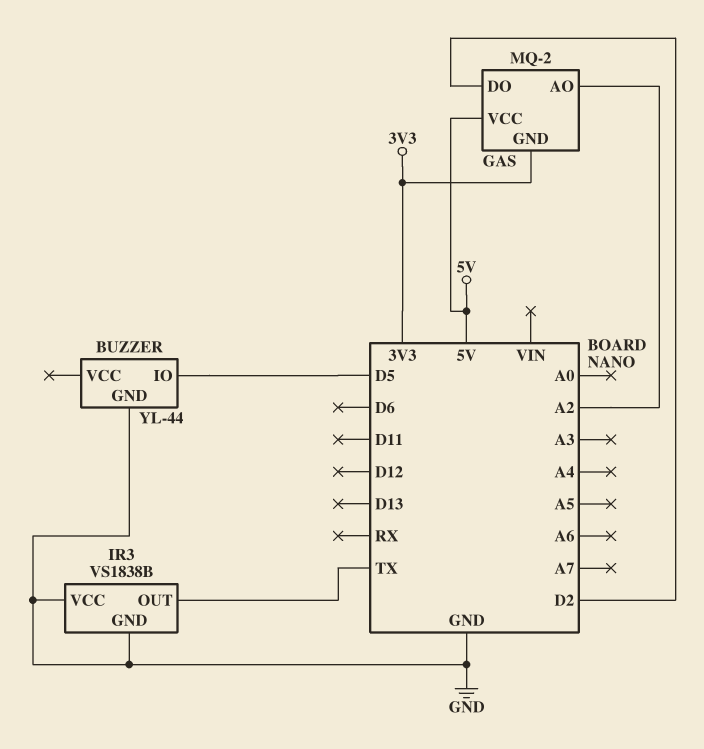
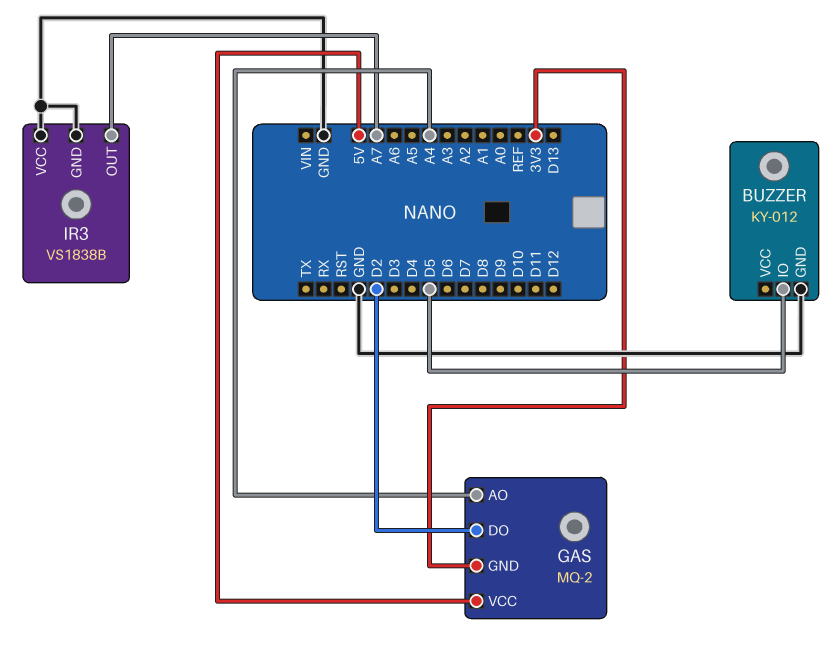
BUZZER: YL-44 -> KY-012
GAS pin AO: A2 -> A4
IR3 pin OUT: TX -> A7

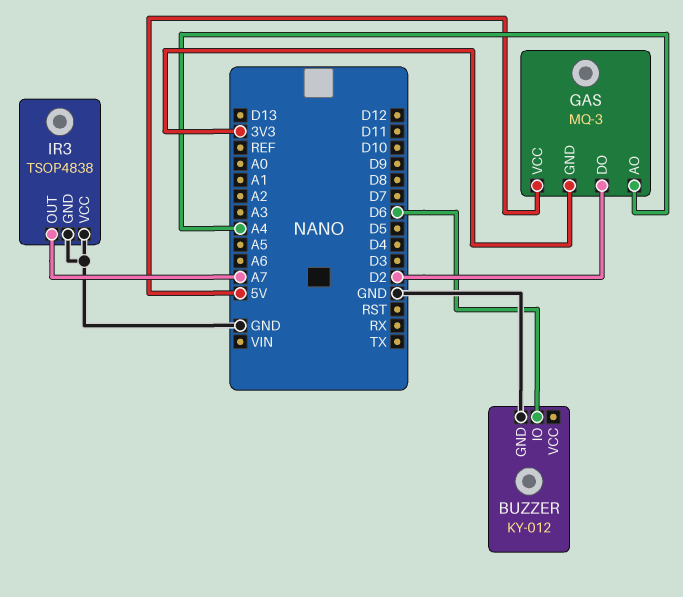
BUZZER pin IO: D5 -> D6
GAS: MQ-2 -> MQ-3
IR3: VS1838B -> TSOP4838

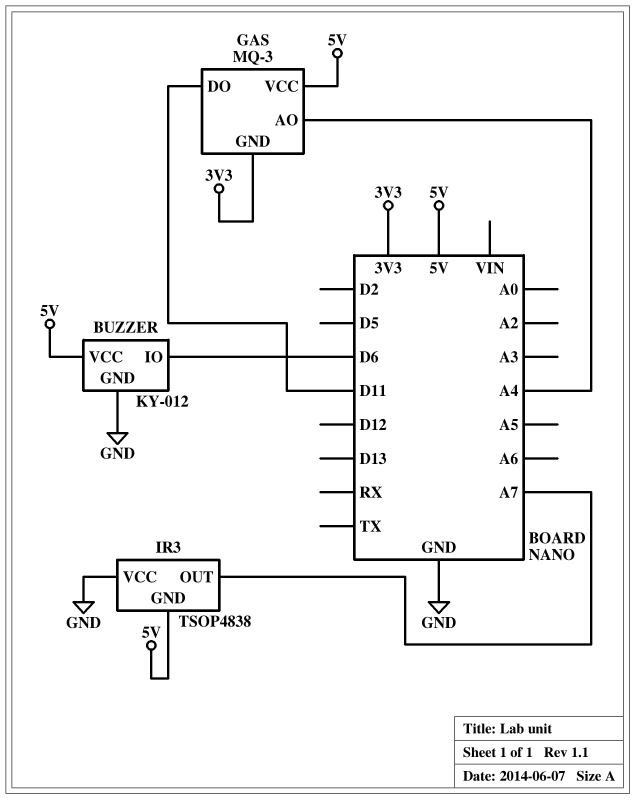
BUZZER pin VCC: none -> 5V
GAS pin DO: D2 -> D11
IR3 pin GND: GND -> 5V

